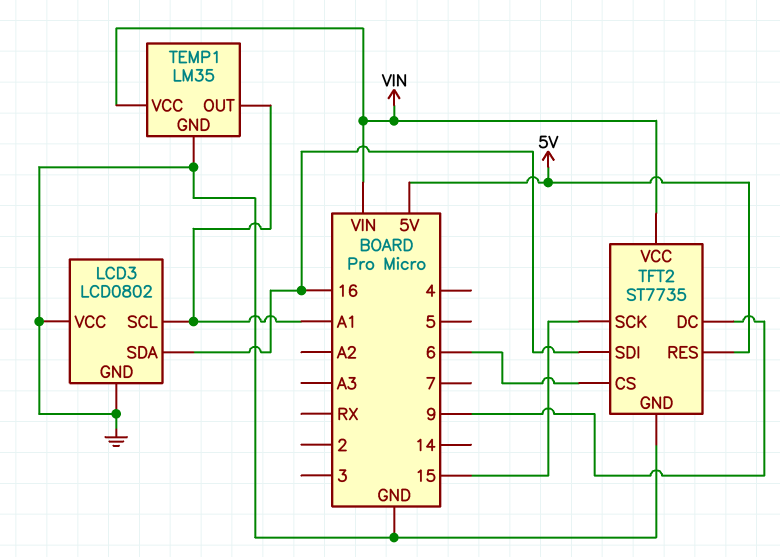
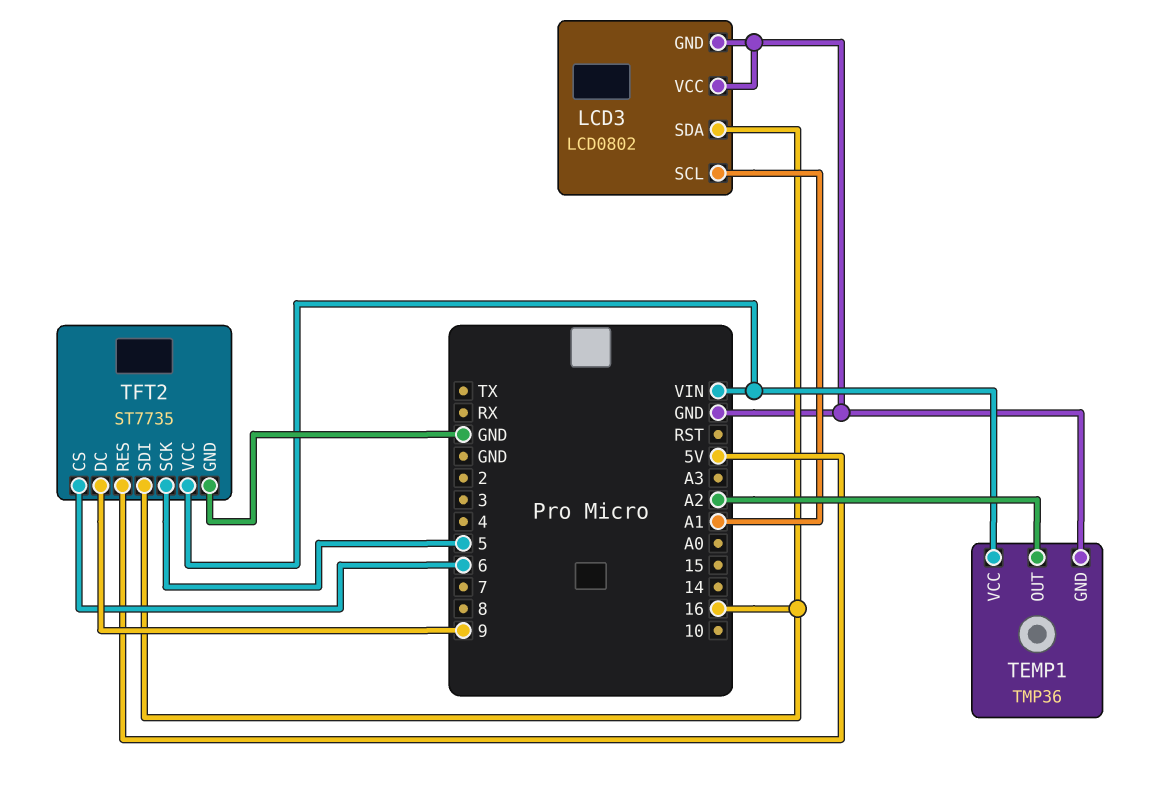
TEMP1: LM35 -> TMP36
TEMP1 pin OUT: A1 -> A2
TFT2 pin SCK: 15 -> 5

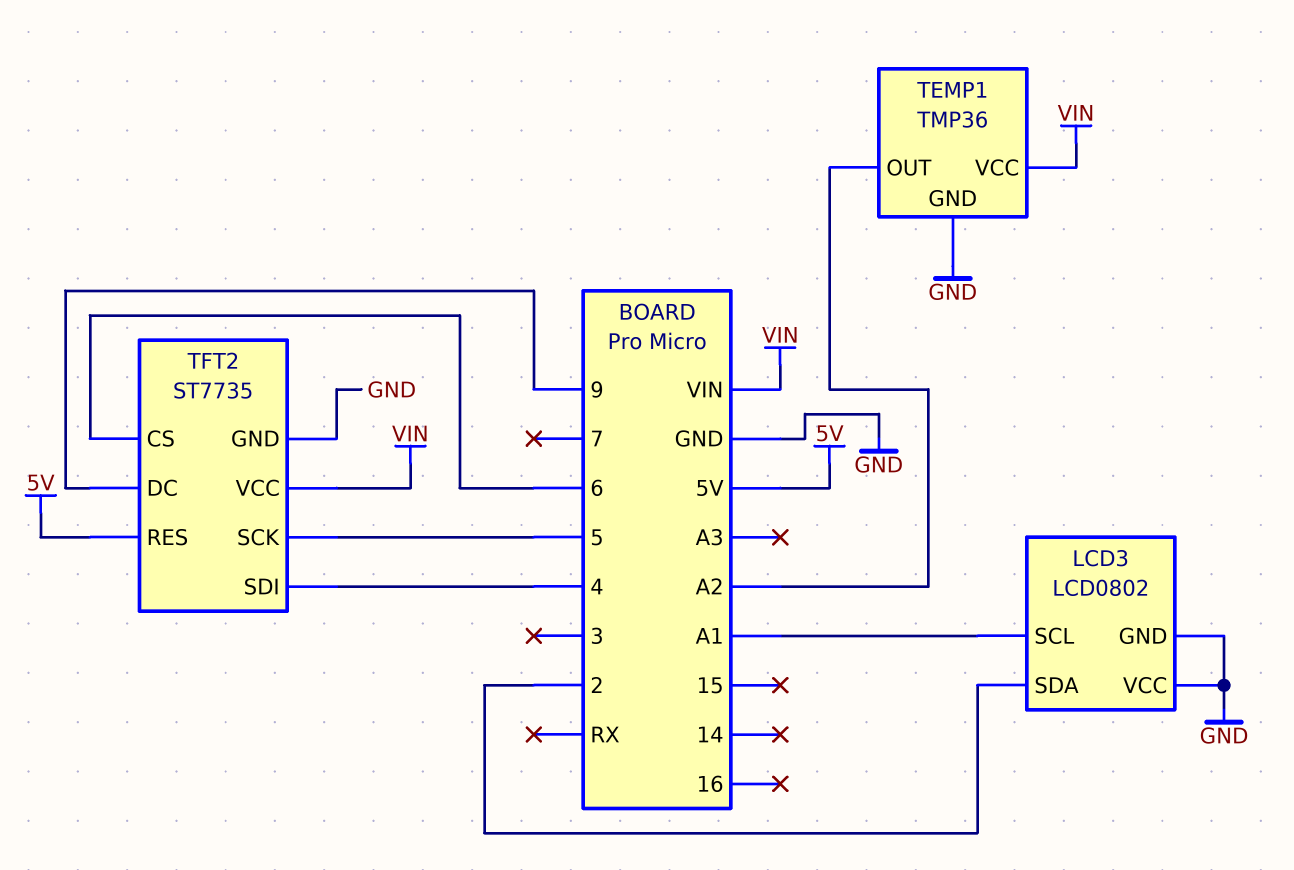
LCD3 pin SDA: 16 -> 2
TFT2 pin SDI: 16 -> 4

